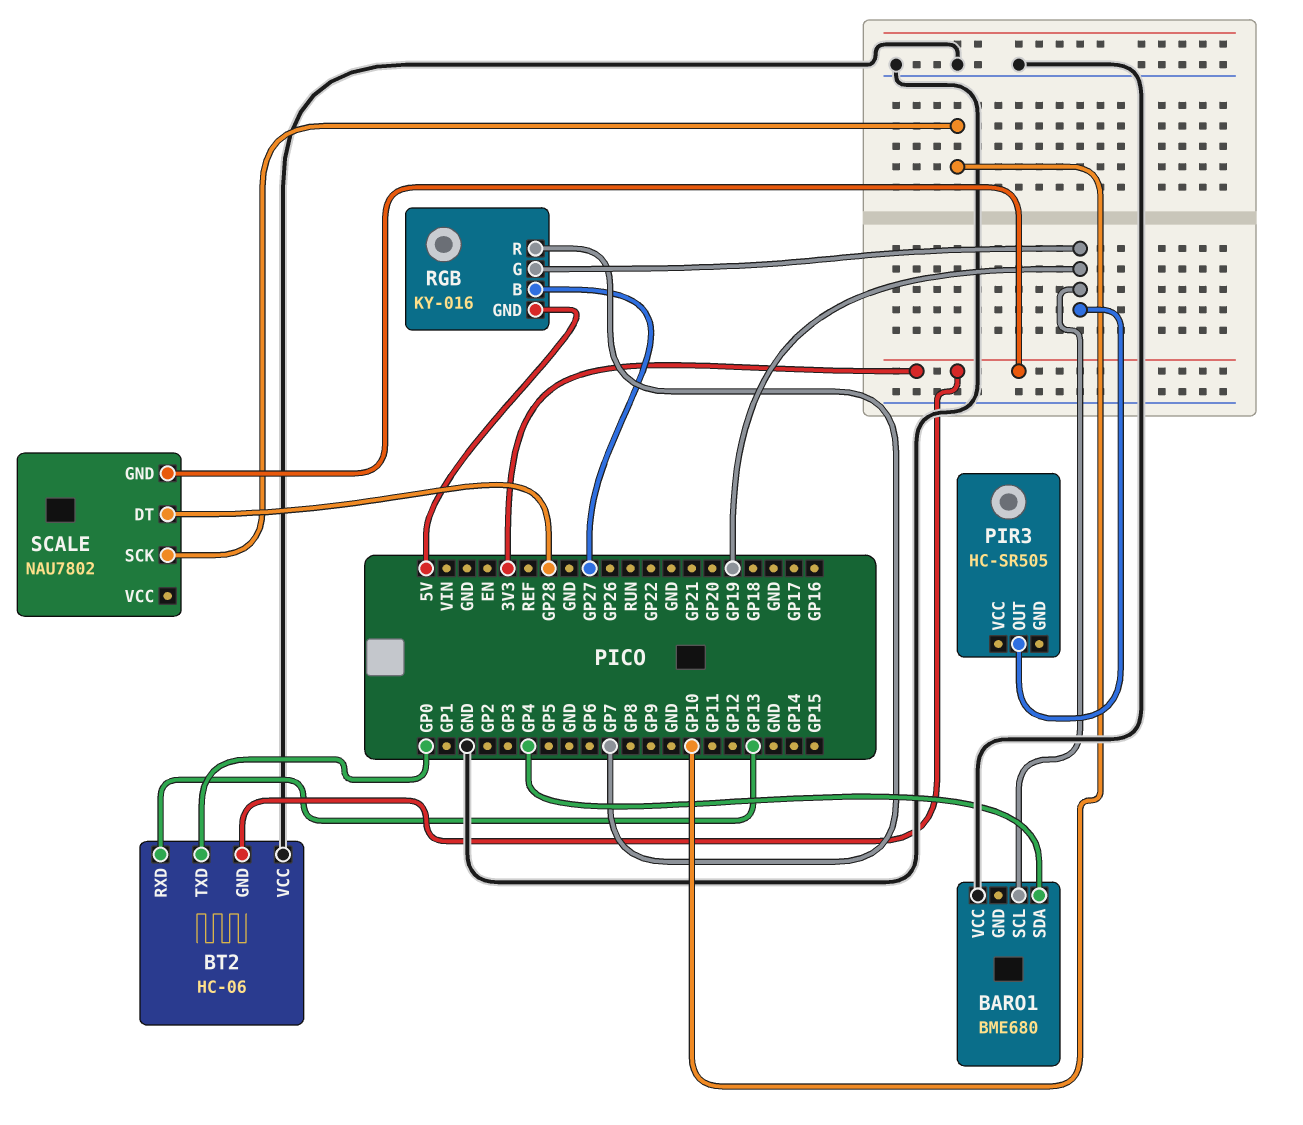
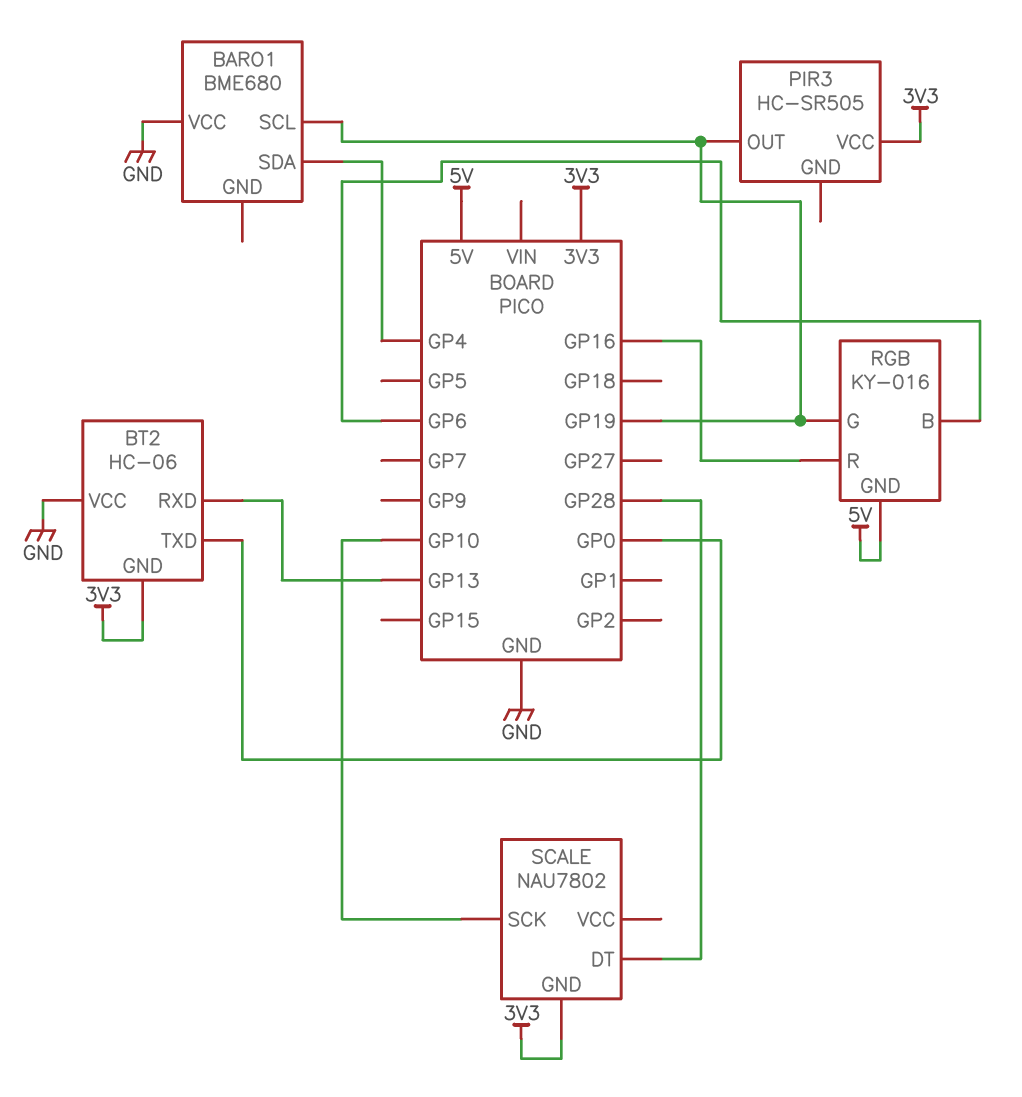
PIR3 pin VCC: none -> 3V3
RGB pin B: GP27 -> GP6
RGB pin R: GP7 -> GP16

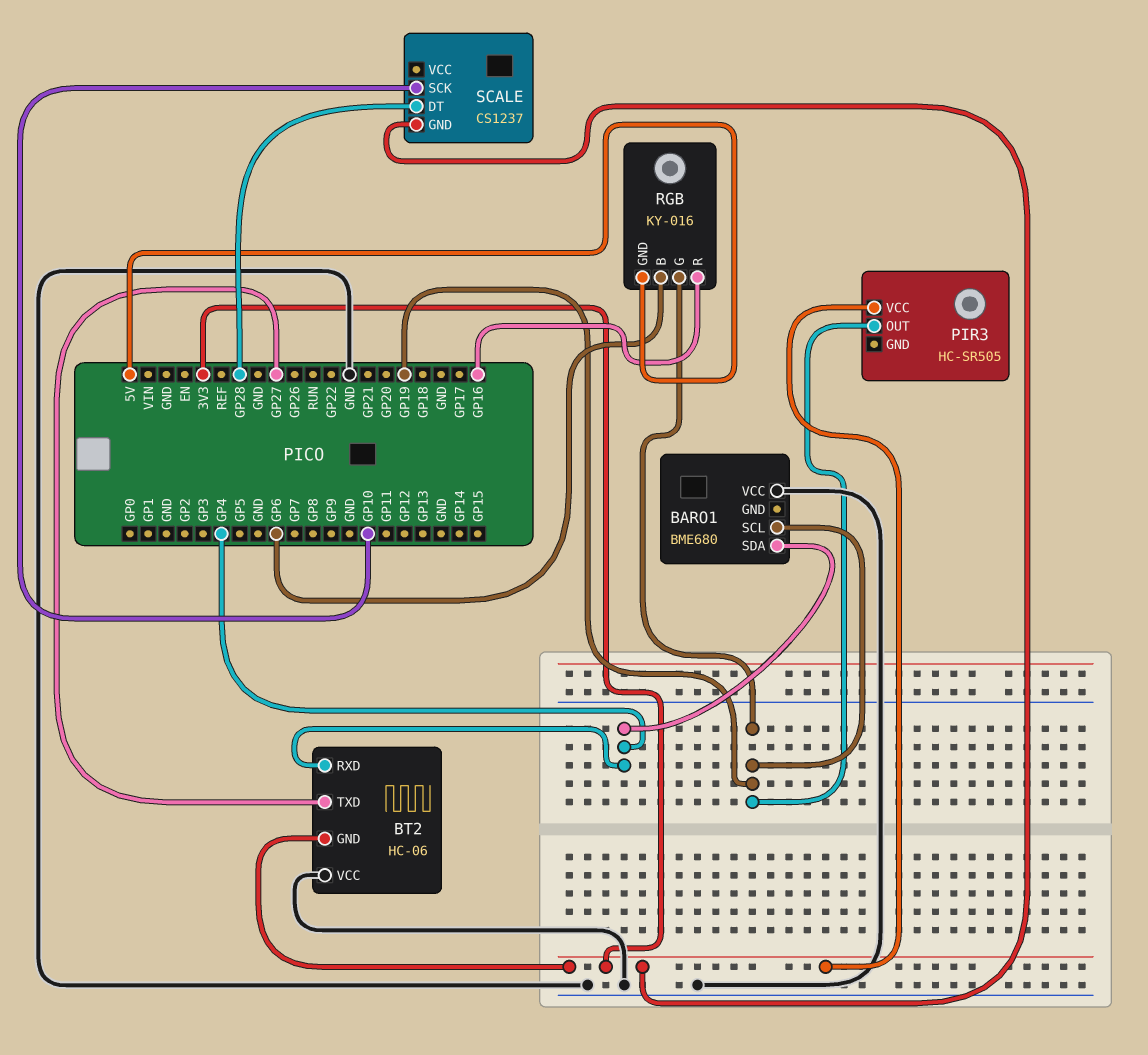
BT2 pin RXD: GP13 -> GP4
BT2 pin TXD: GP0 -> GP27
SCALE: NAU7802 -> CS1237

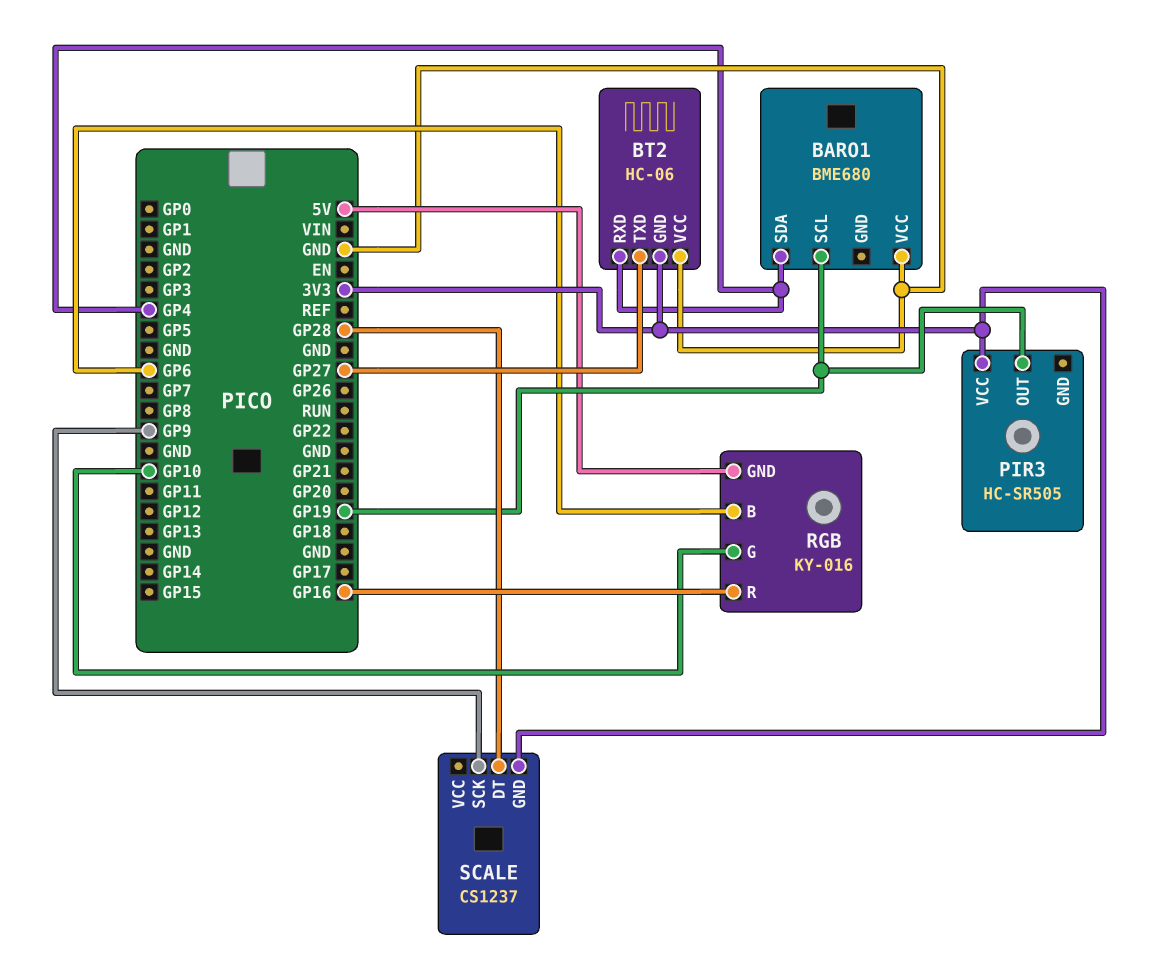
RGB pin G: GP19 -> GP10
SCALE pin SCK: GP10 -> GP9

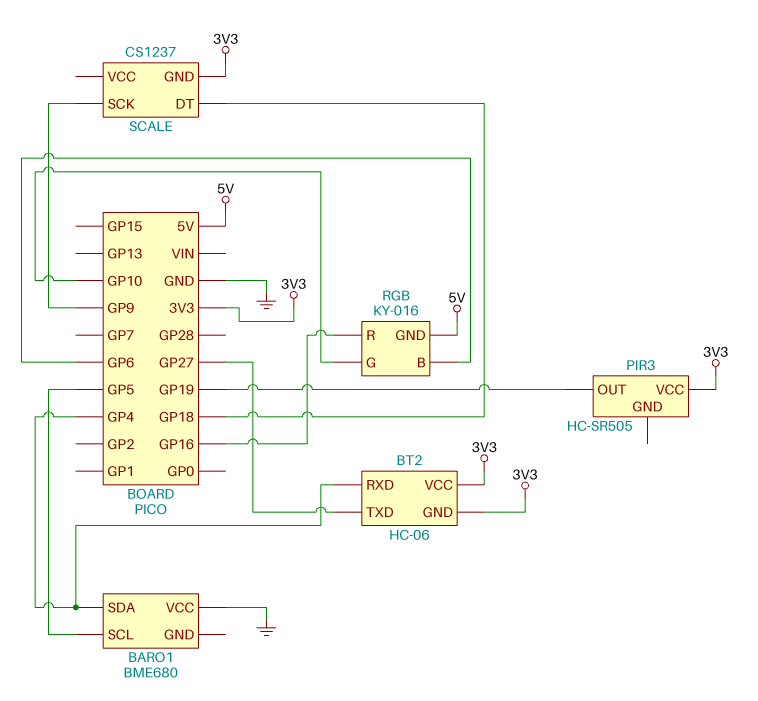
BARO1 pin SCL: GP19 -> GP5
BT2 pin VCC: GND -> 3V3
SCALE pin DT: GP28 -> GP18

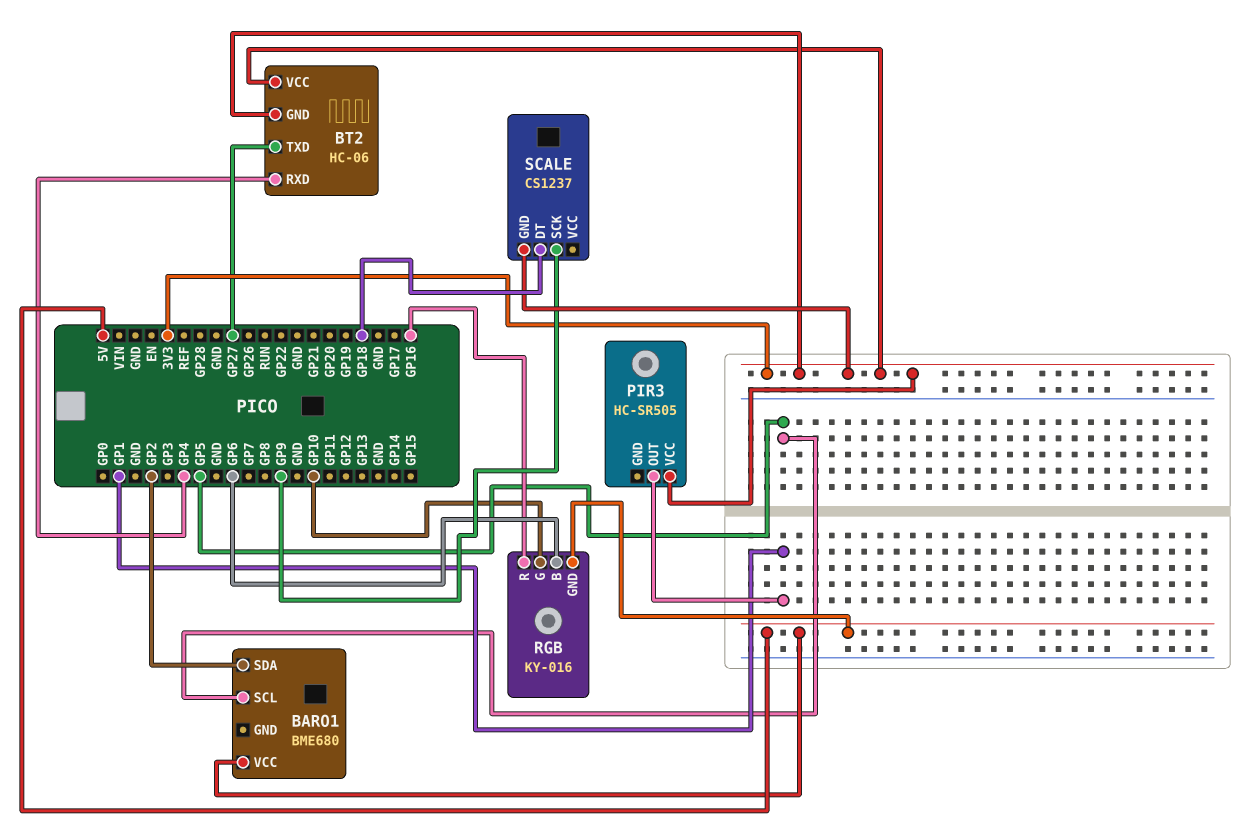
BARO1 pin SDA: GP4 -> GP2
BARO1 pin VCC: GND -> 5V
PIR3 pin OUT: GP19 -> GP1

